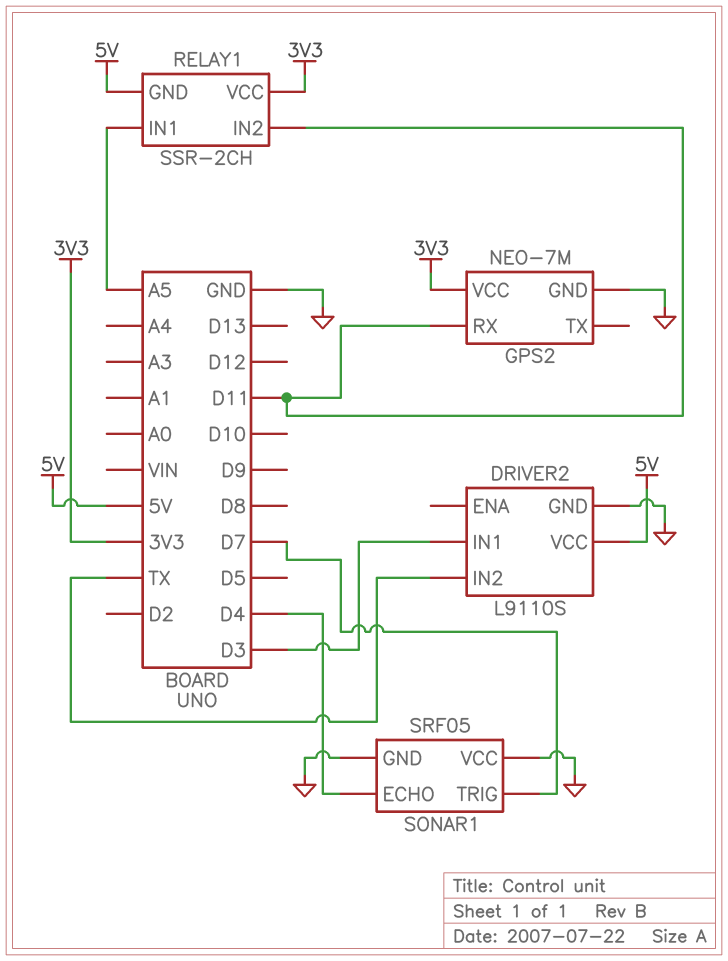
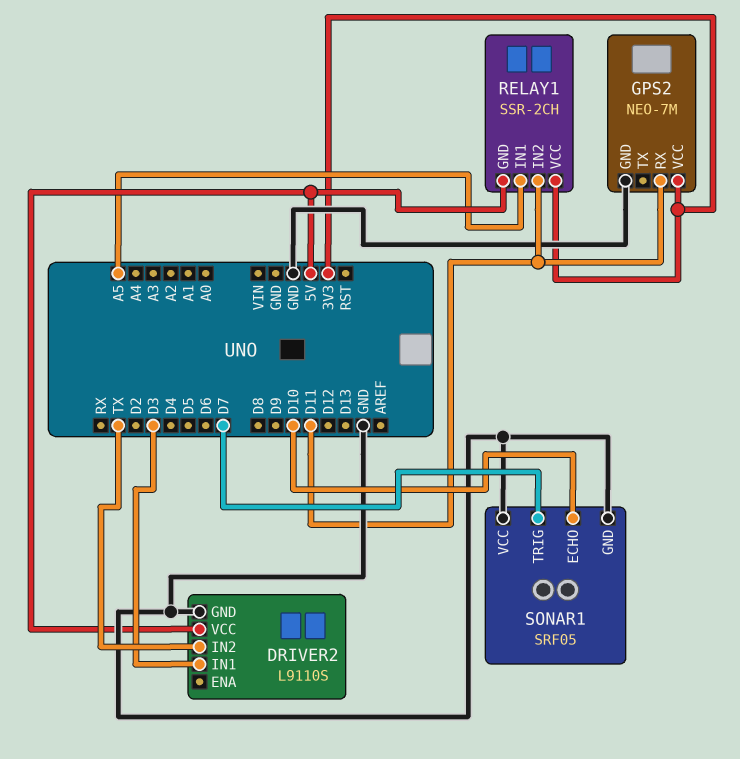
SONAR1 pin ECHO: D4 -> D10

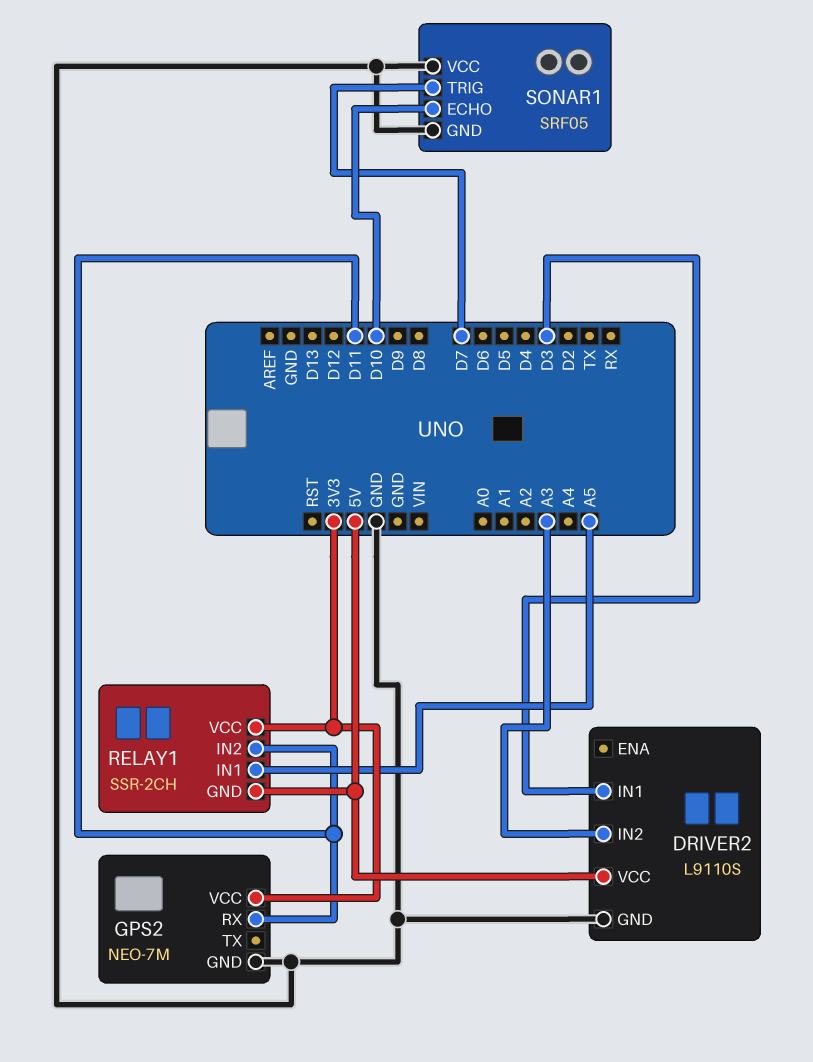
DRIVER2 pin IN2: TX -> A3

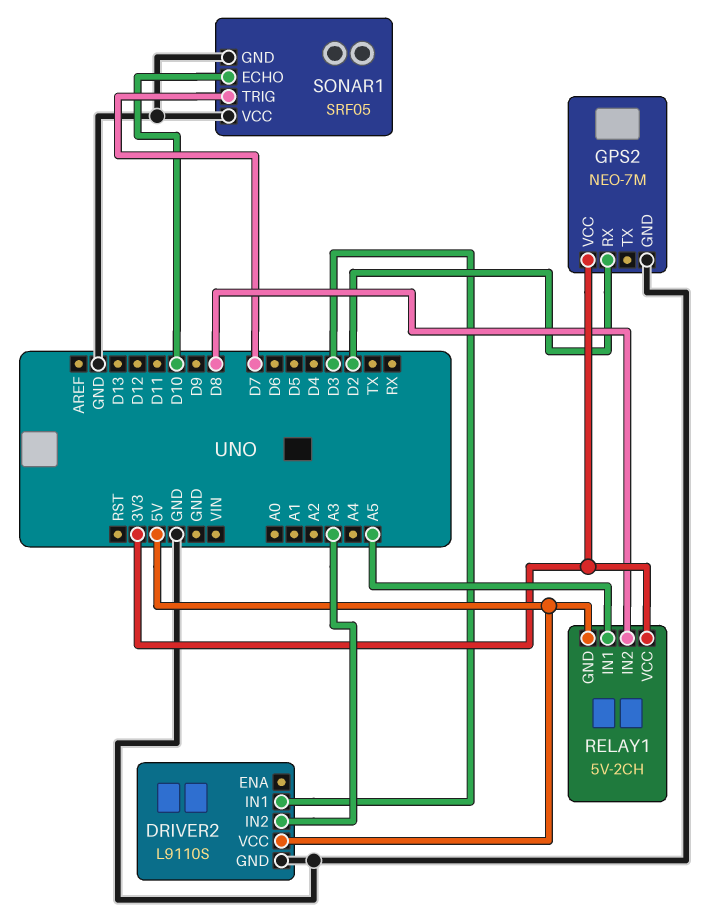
GPS2 pin RX: D11 -> D2
RELAY1: SSR-2CH -> 5V-2CH
RELAY1 pin IN2: D11 -> D8

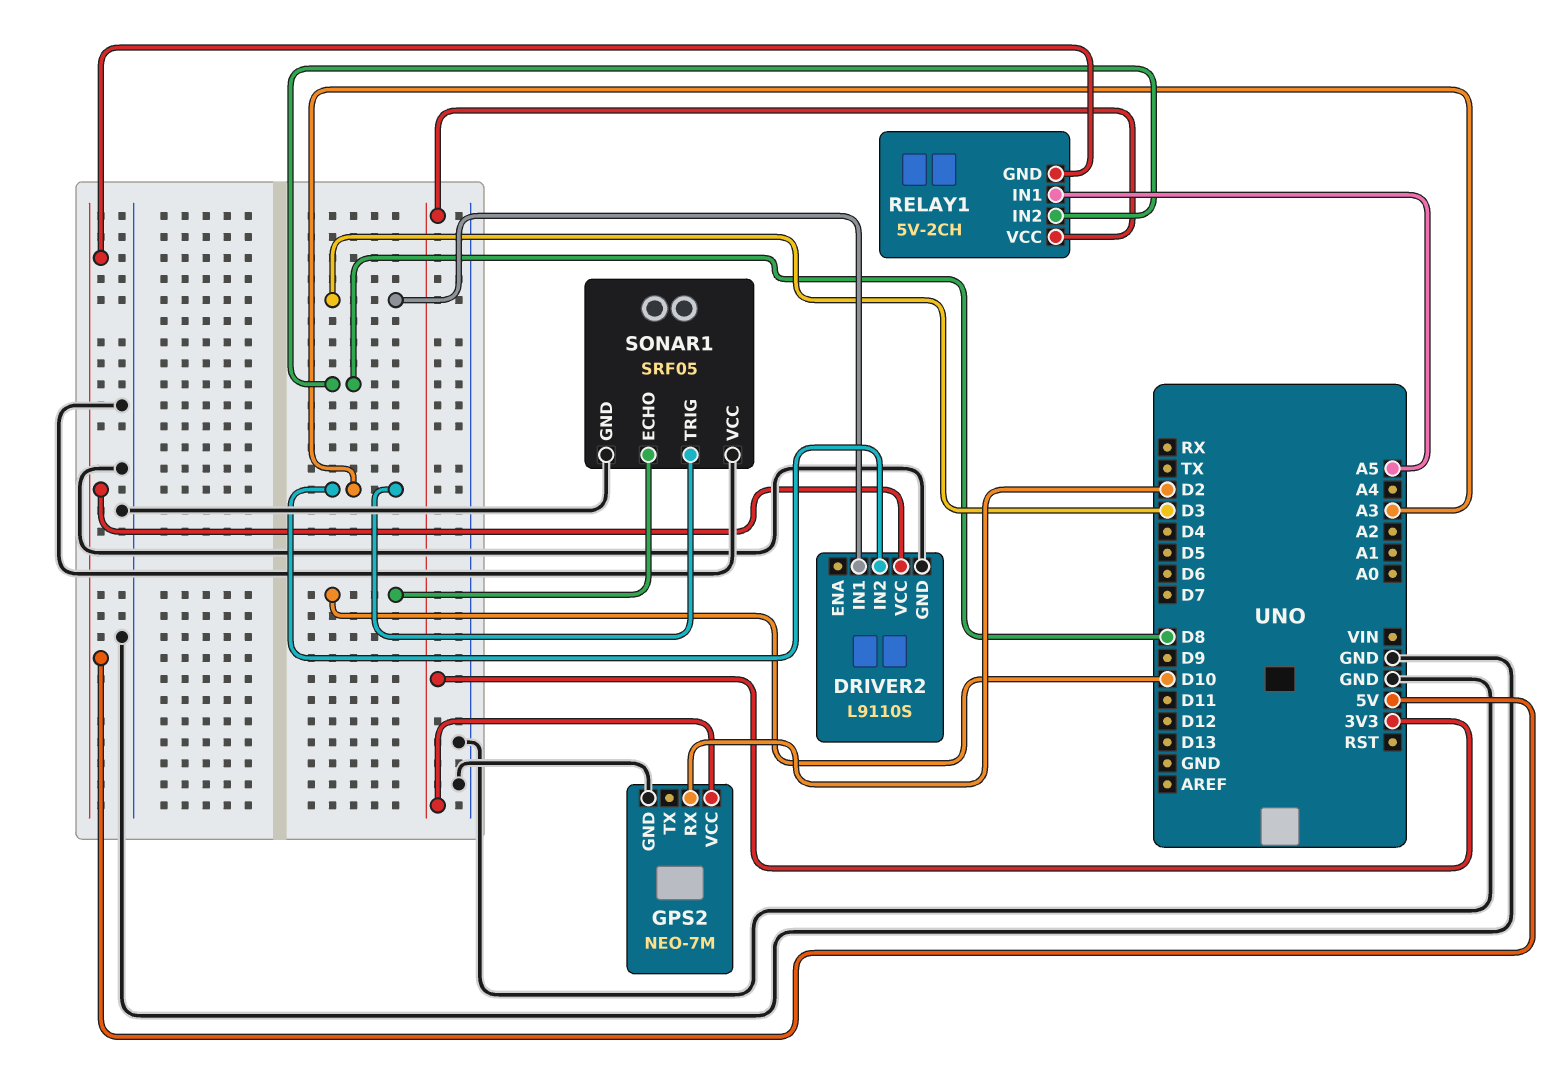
SONAR1 pin TRIG: D7 -> A3

